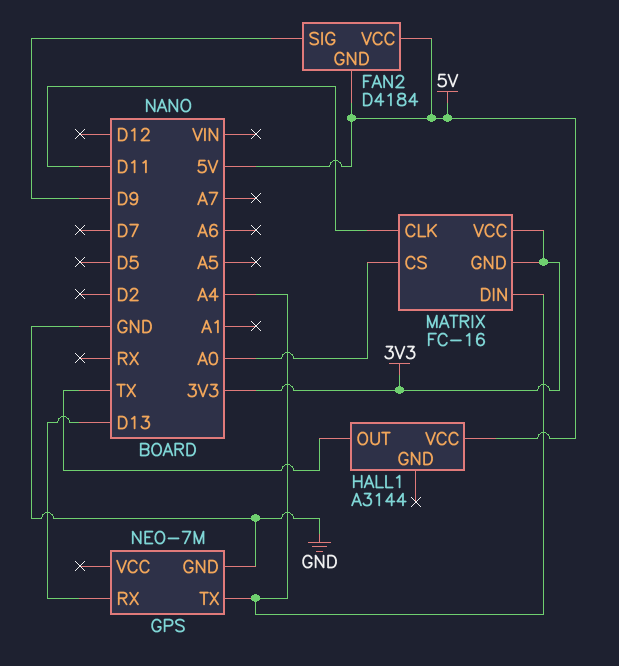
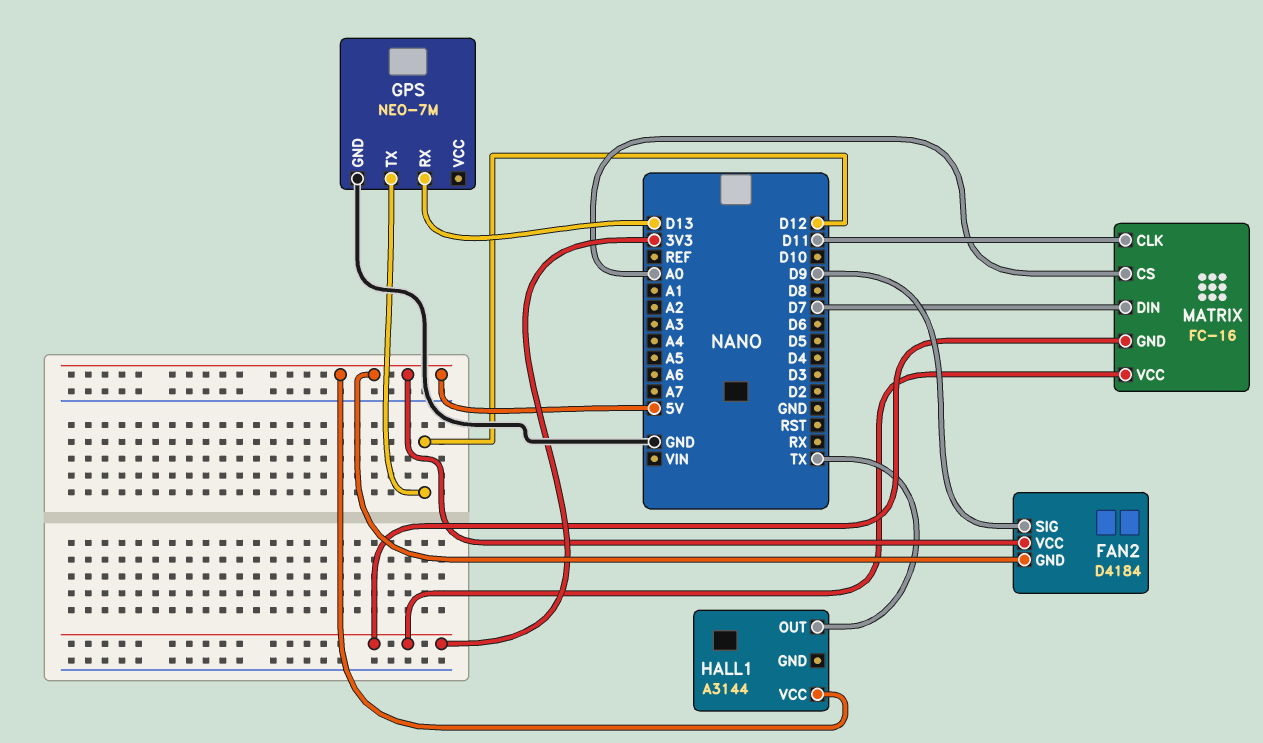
GPS pin TX: A4 -> D12
MATRIX pin DIN: A4 -> D7

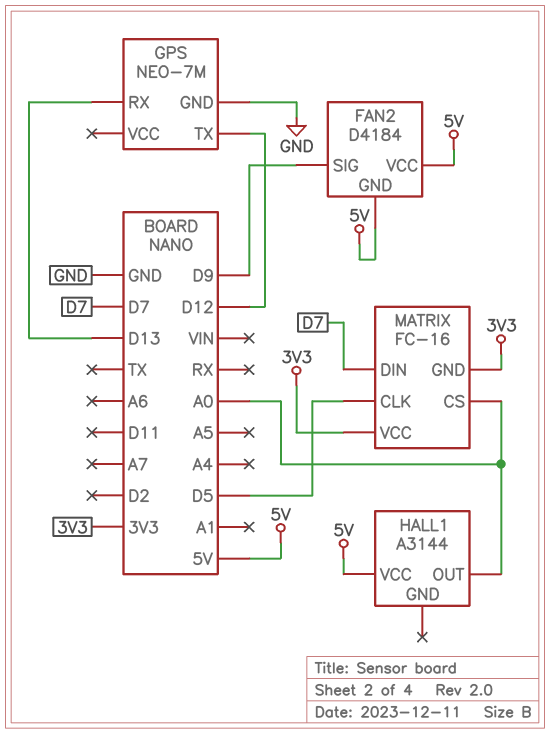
HALL1 pin OUT: TX -> A0
MATRIX pin CLK: D11 -> D5

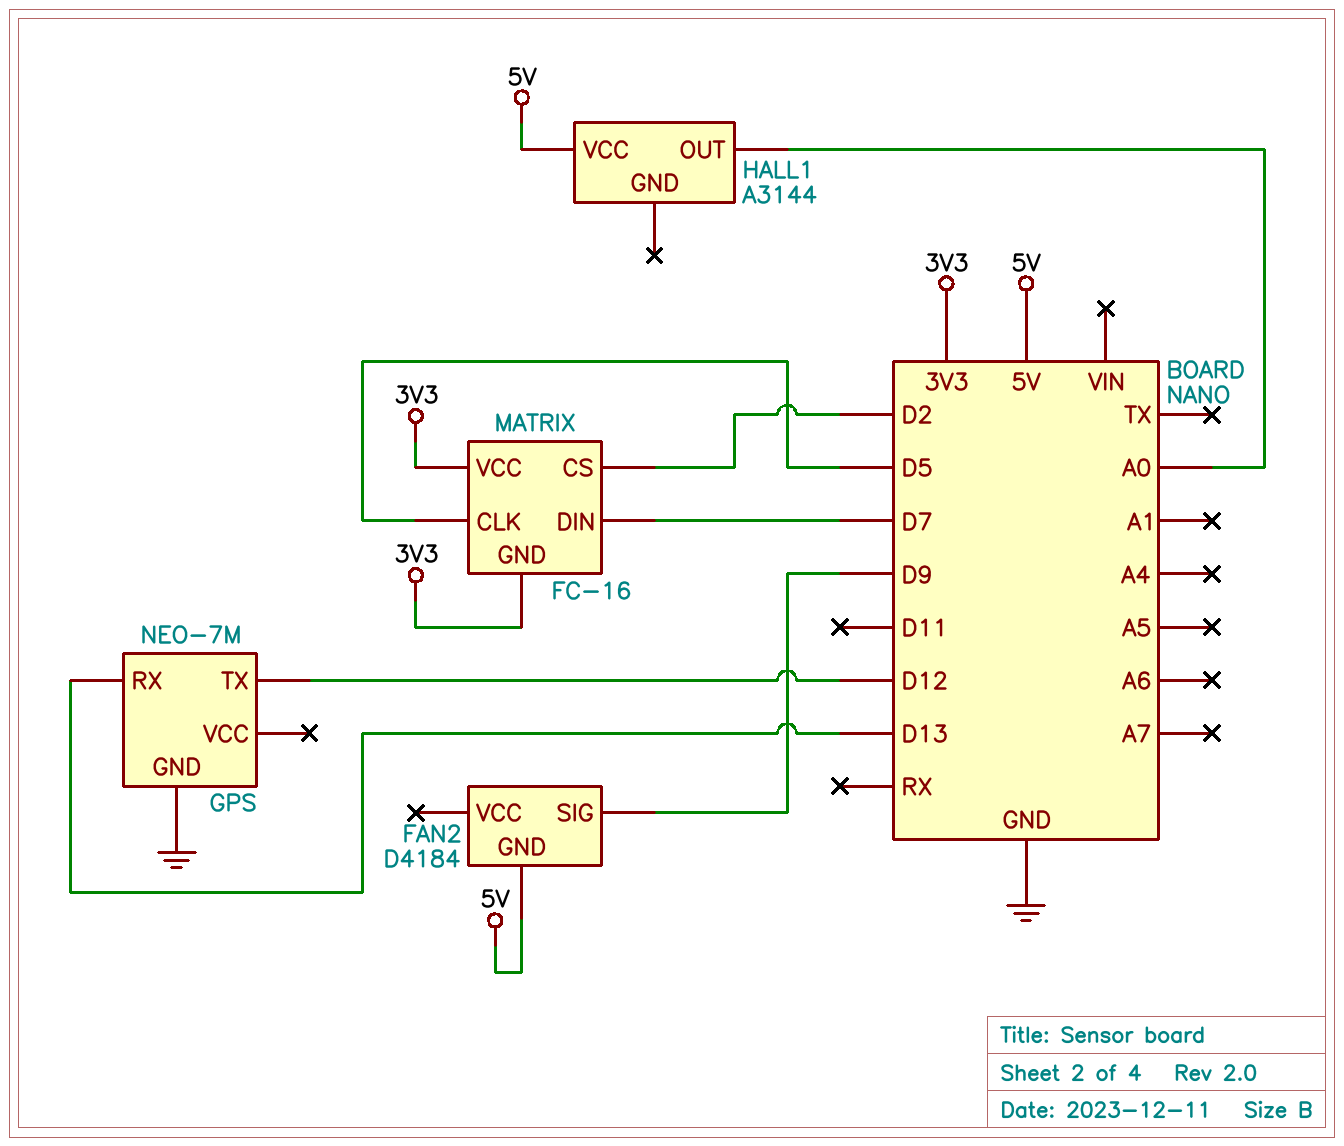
FAN2 pin VCC: 5V -> none
MATRIX pin CS: A0 -> D2

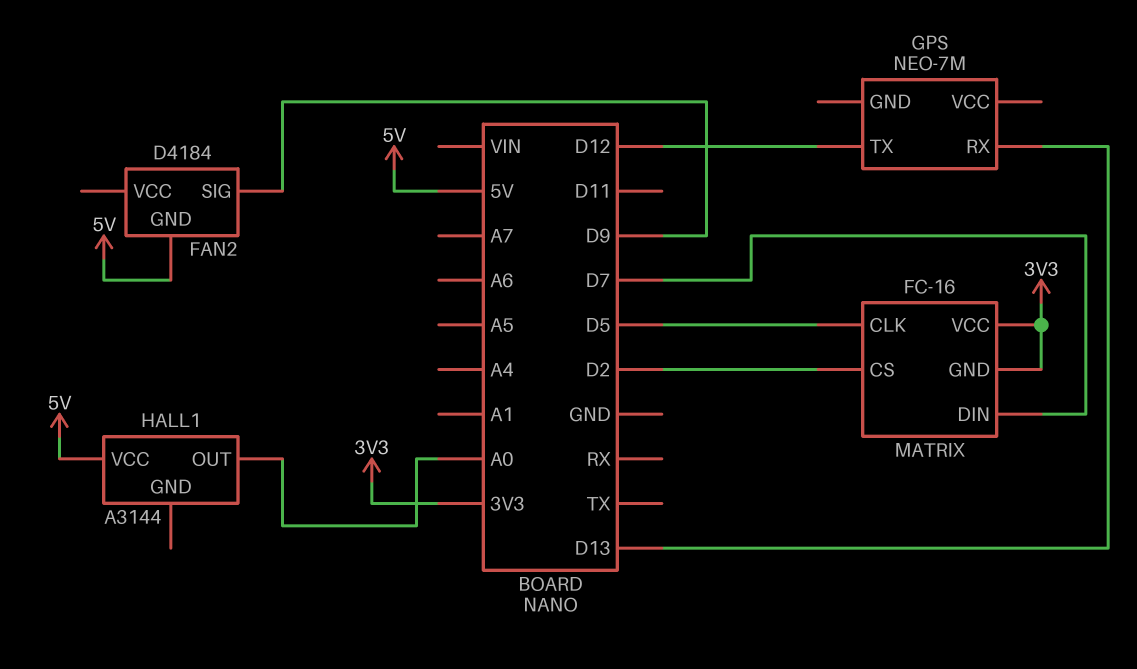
GPS pin GND: GND -> none

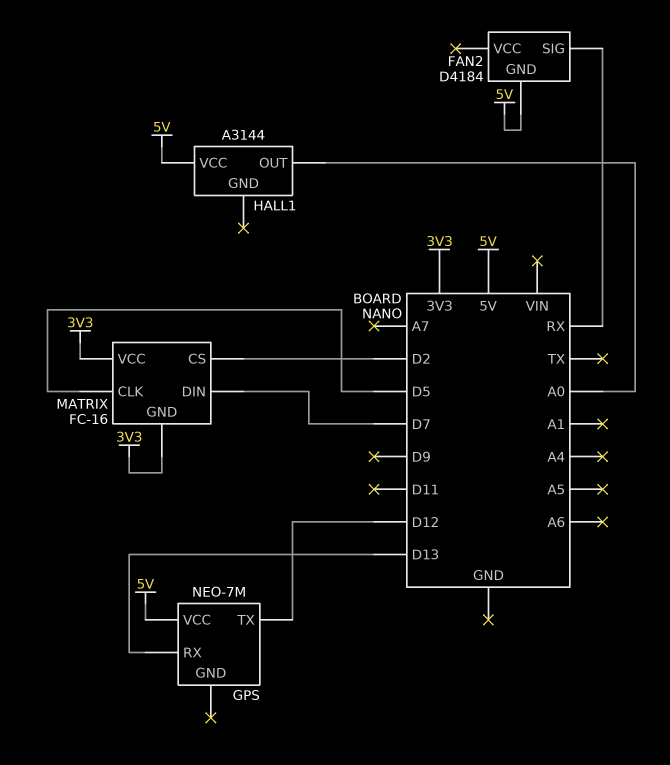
FAN2 pin SIG: D9 -> RX
GPS pin VCC: none -> 5V

